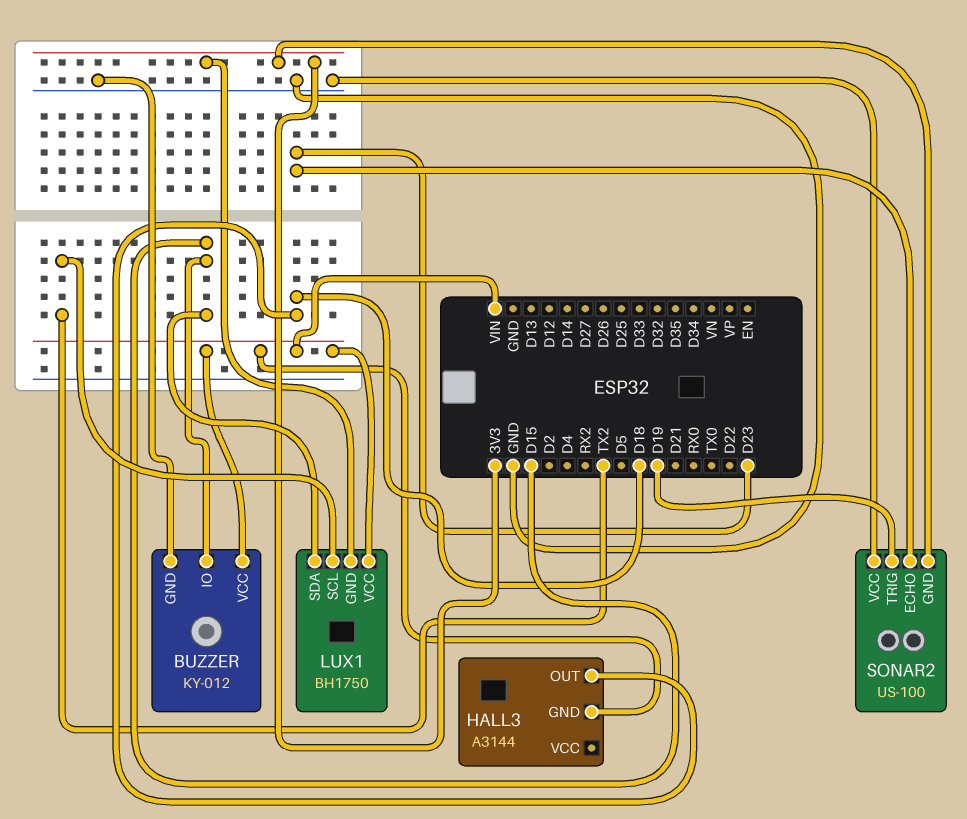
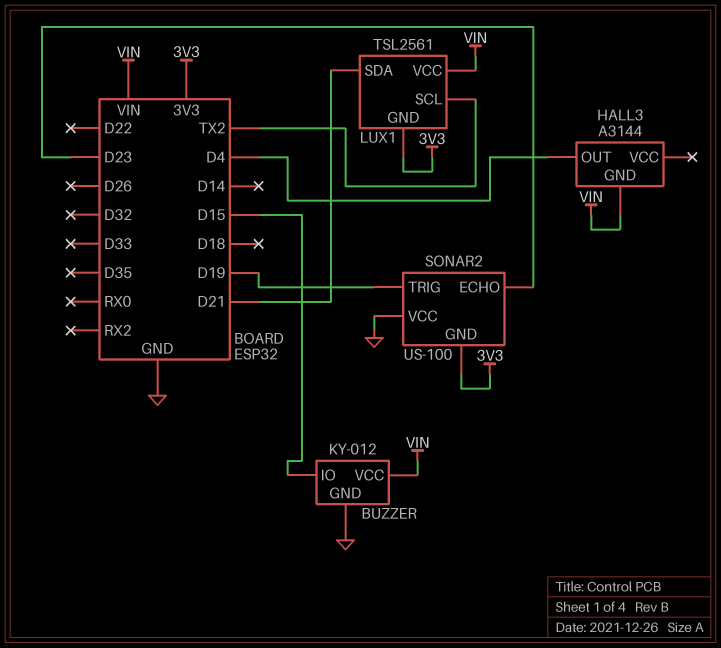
HALL3 pin OUT: D18 -> D4
LUX1: BH1750 -> TSL2561
LUX1 pin SDA: D15 -> D21

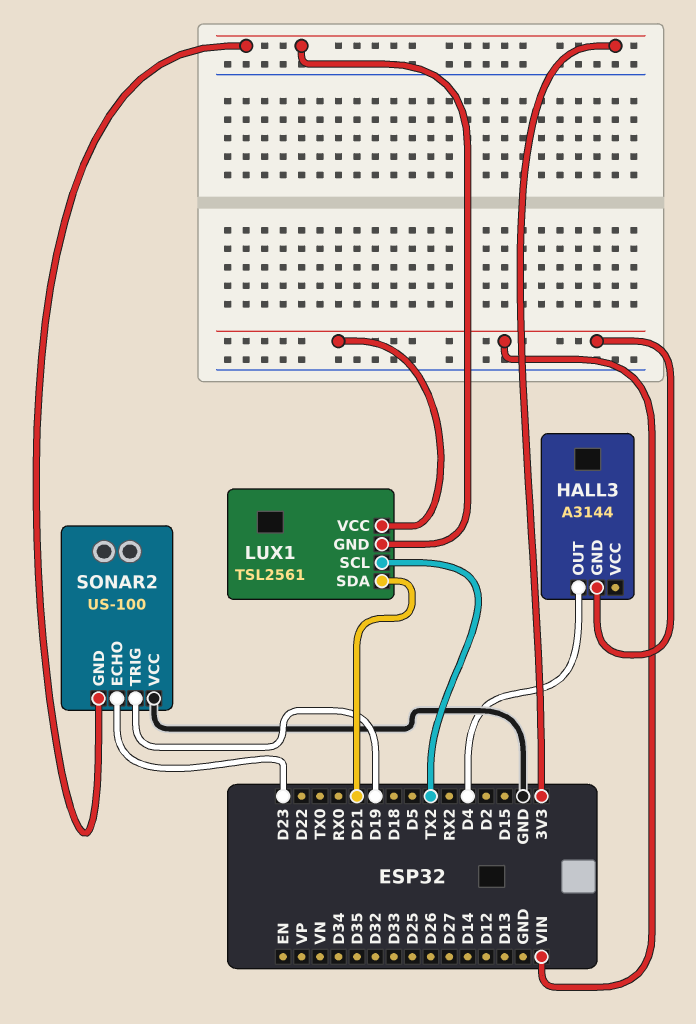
BUZZER: KY-012 -> none
BUZZER pin GND: GND -> none
BUZZER pin IO: D15 -> none
BUZZER pin VCC: VIN -> none

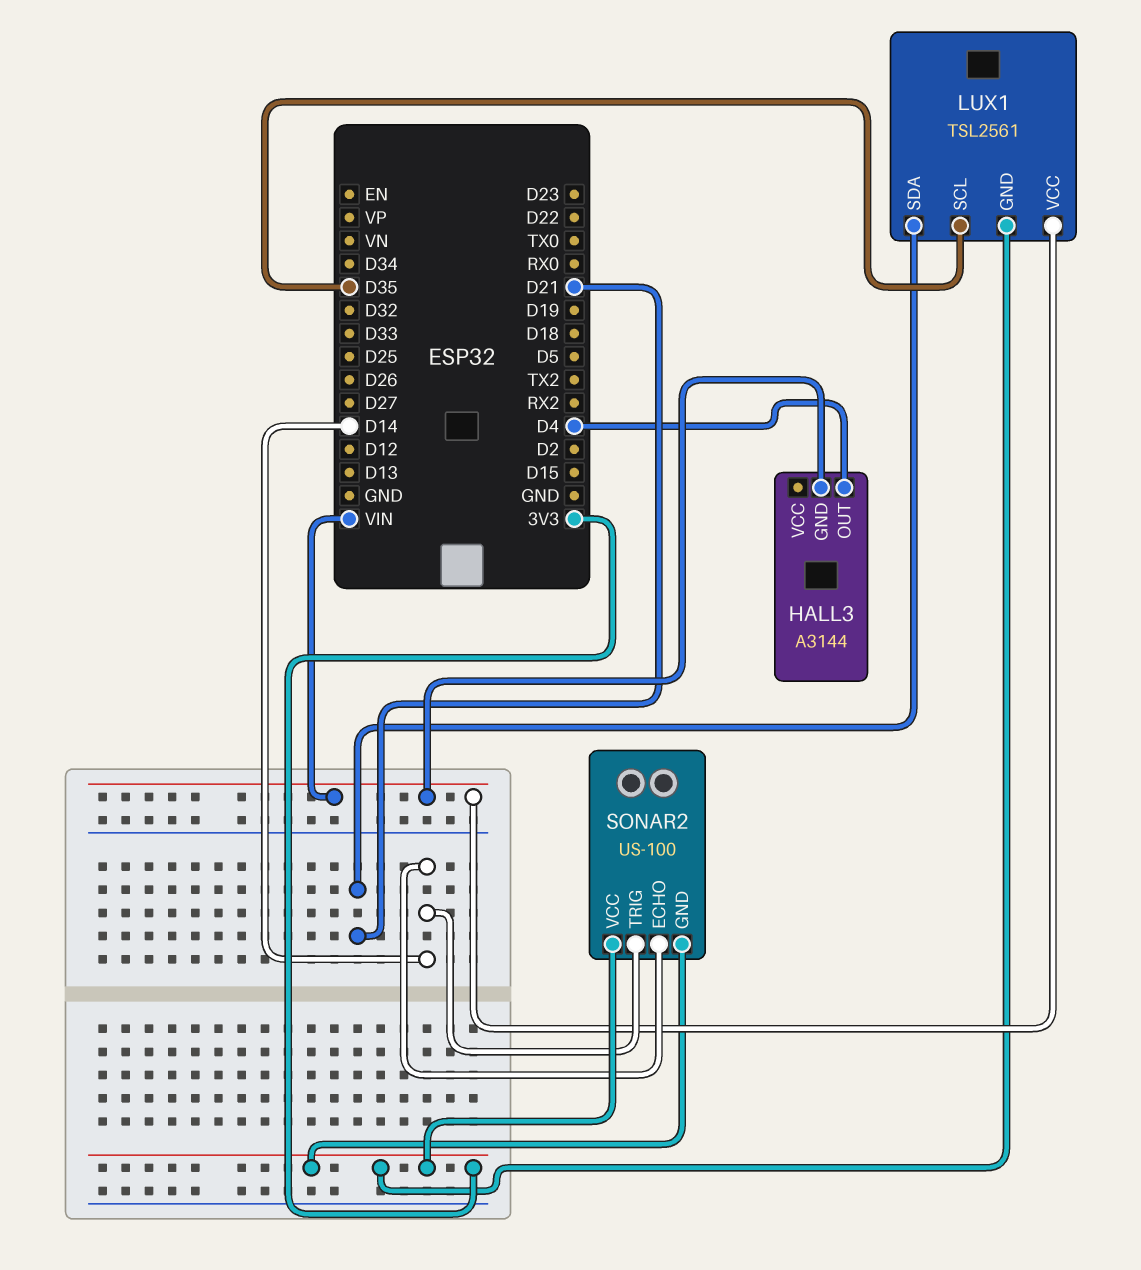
LUX1 pin SCL: TX2 -> D35
SONAR2 pin ECHO: D23 -> D14
SONAR2 pin TRIG: D19 -> D14
SONAR2 pin VCC: GND -> 3V3

